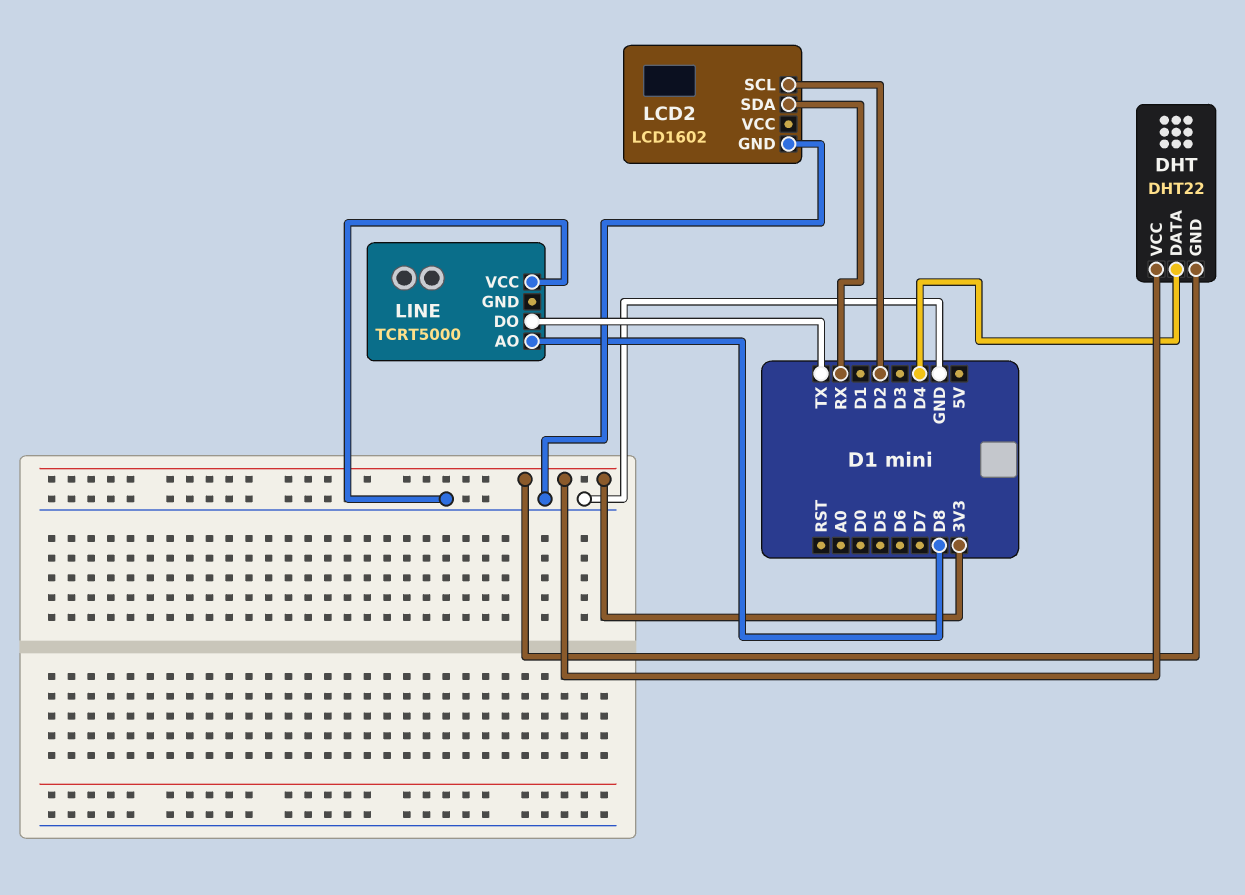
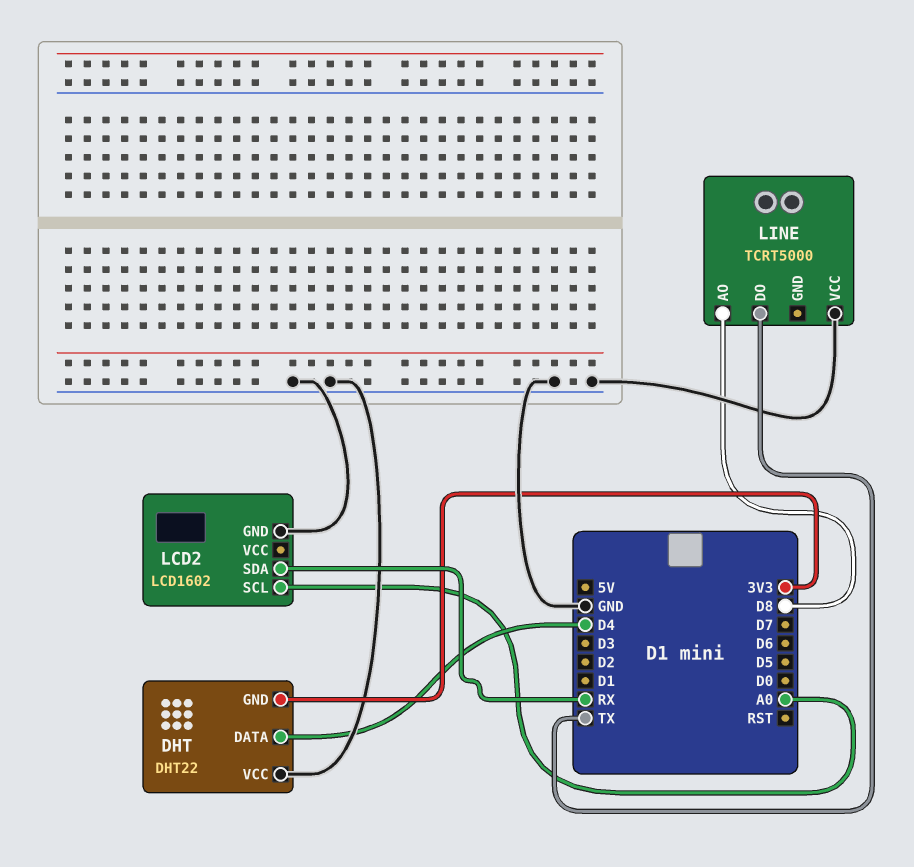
DHT pin VCC: 3V3 -> GND
LCD2 pin SCL: D2 -> A0

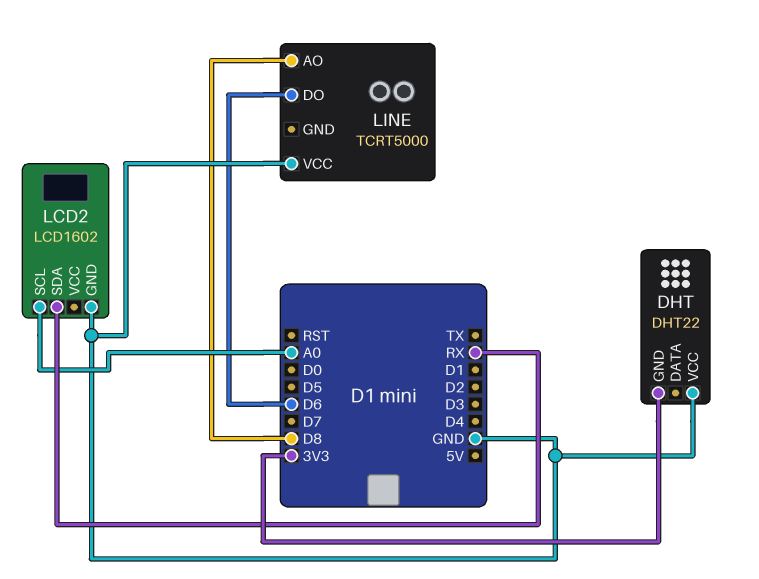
DHT pin DATA: D4 -> none
LINE pin DO: TX -> D6

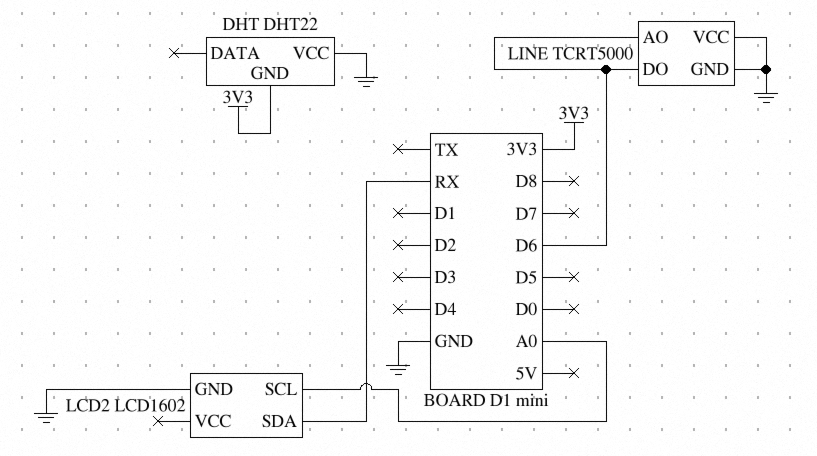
LINE pin AO: D8 -> D6
LINE pin GND: none -> GND

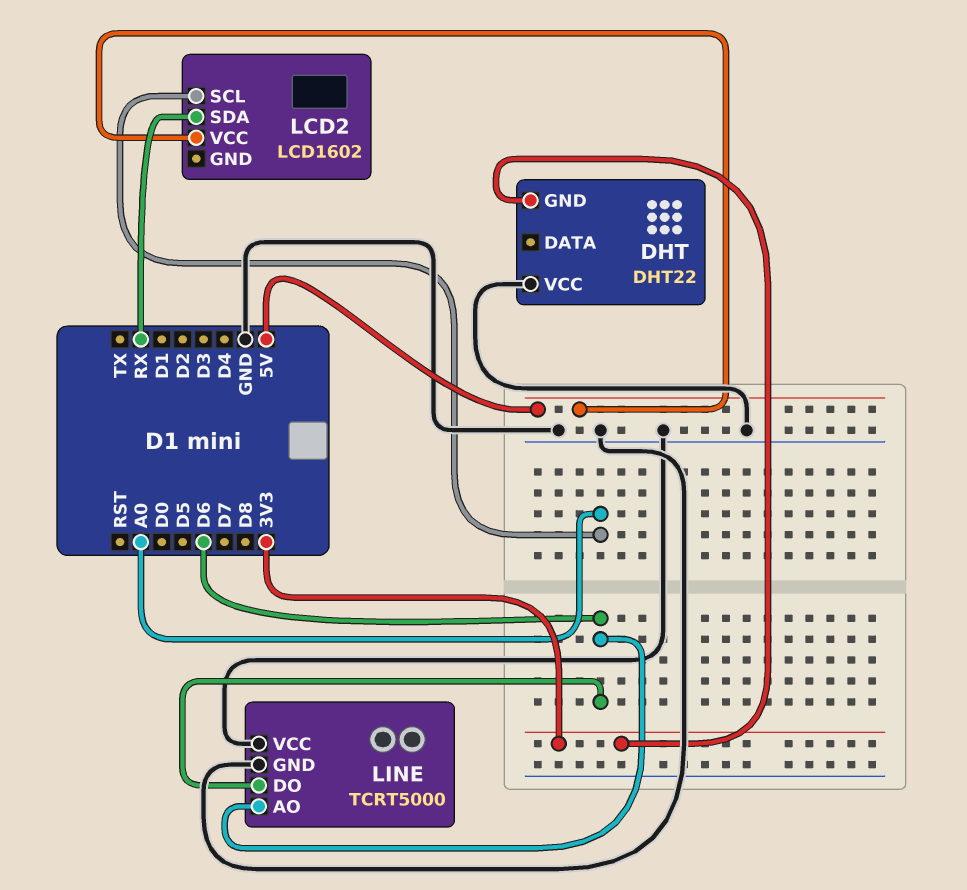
LCD2 pin GND: GND -> none
LCD2 pin VCC: none -> 5V

